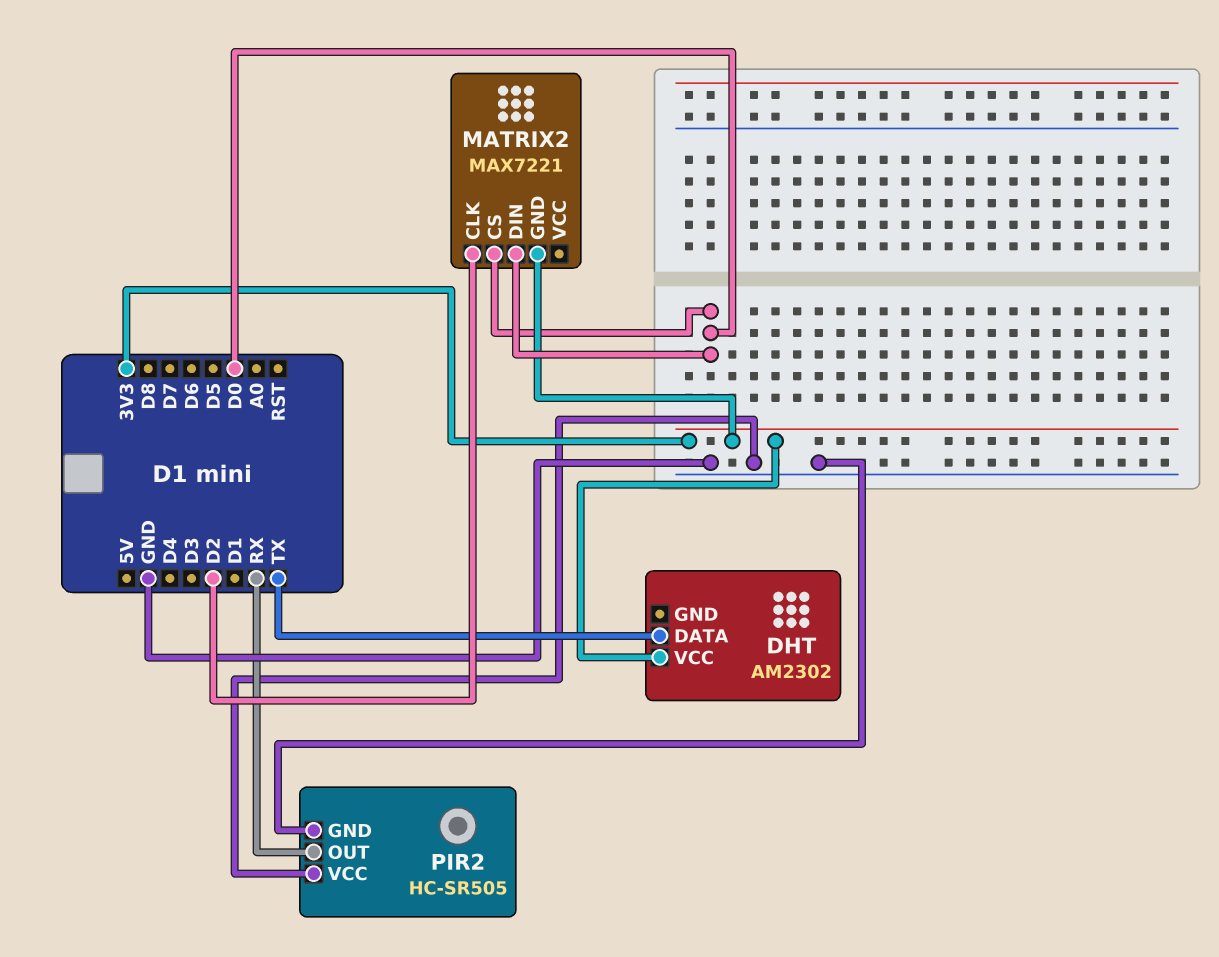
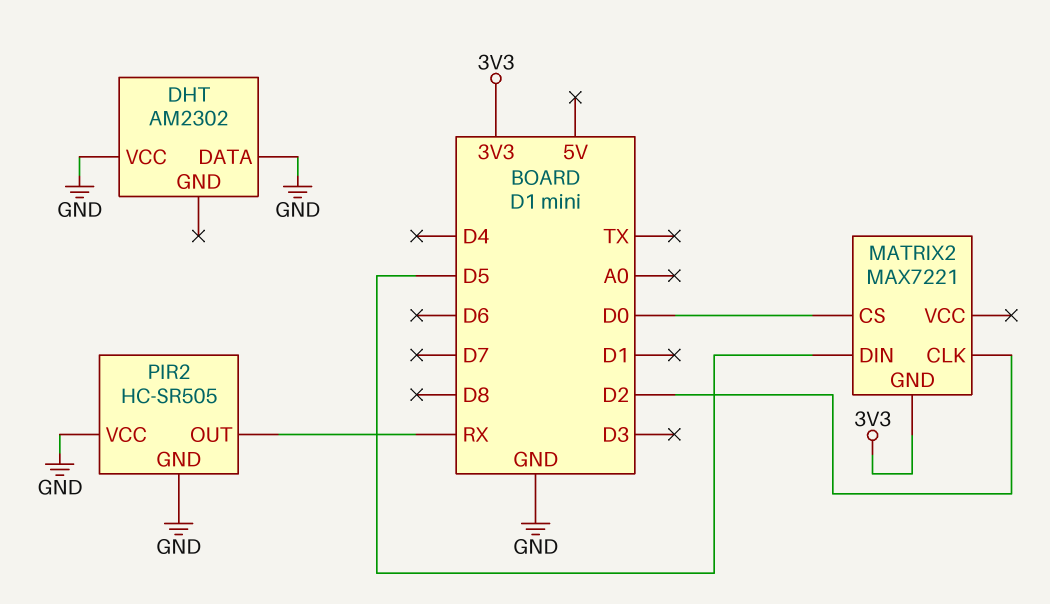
DHT pin DATA: TX -> GND
DHT pin VCC: 3V3 -> GND
MATRIX2 pin DIN: D0 -> D5

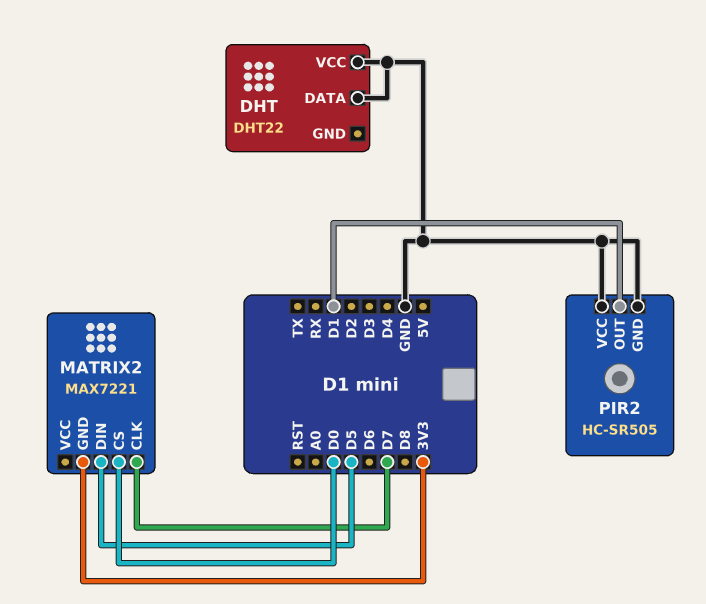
DHT: AM2302 -> DHT22
MATRIX2 pin CLK: D2 -> D7
PIR2 pin OUT: RX -> D1

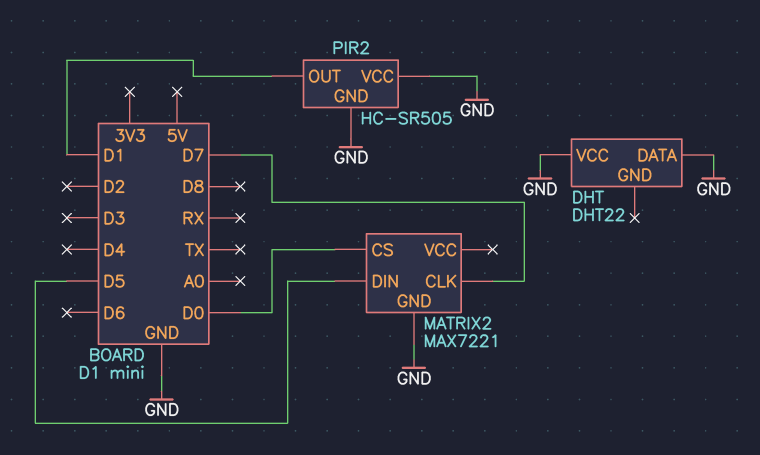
MATRIX2 pin GND: 3V3 -> GND

